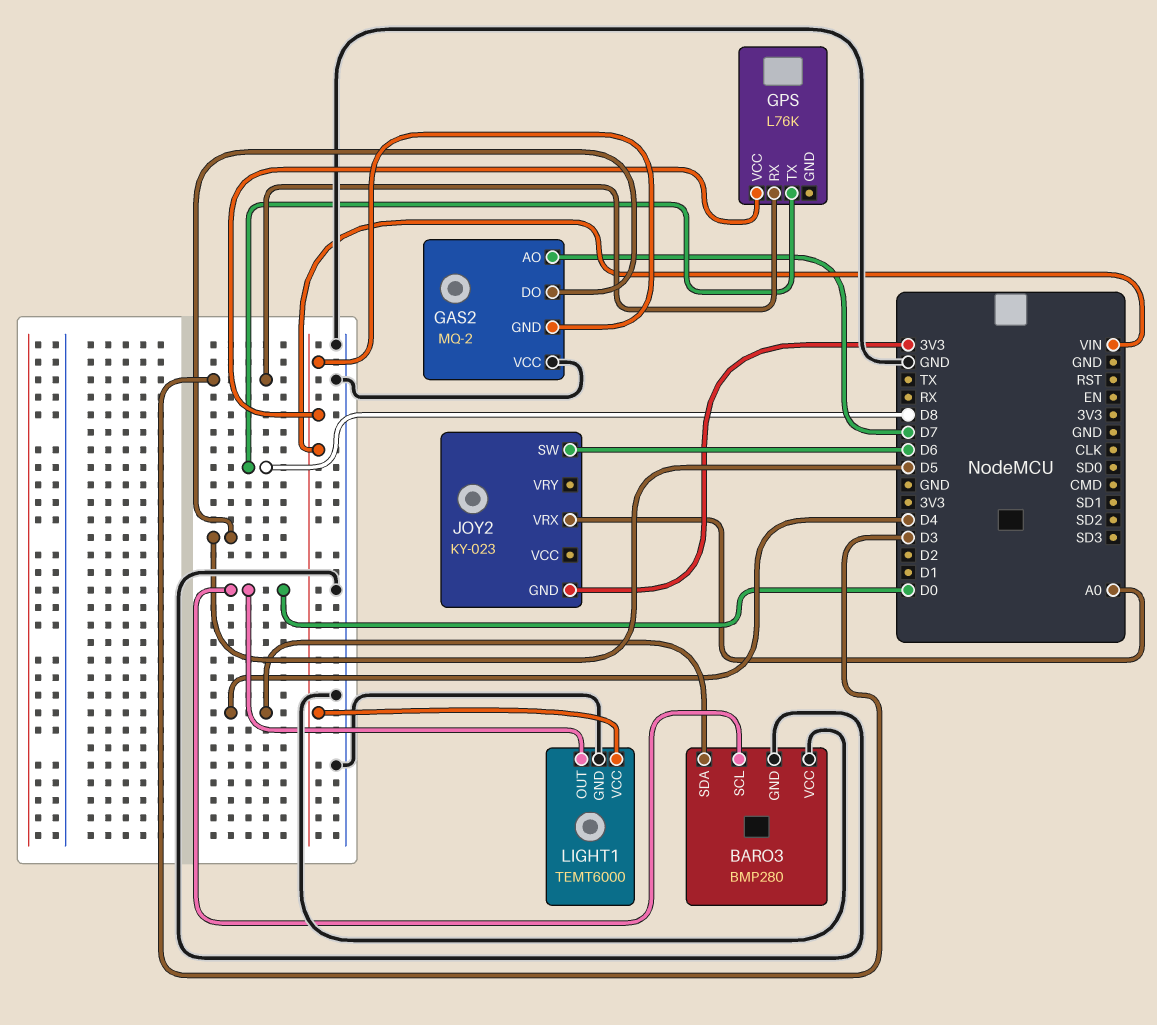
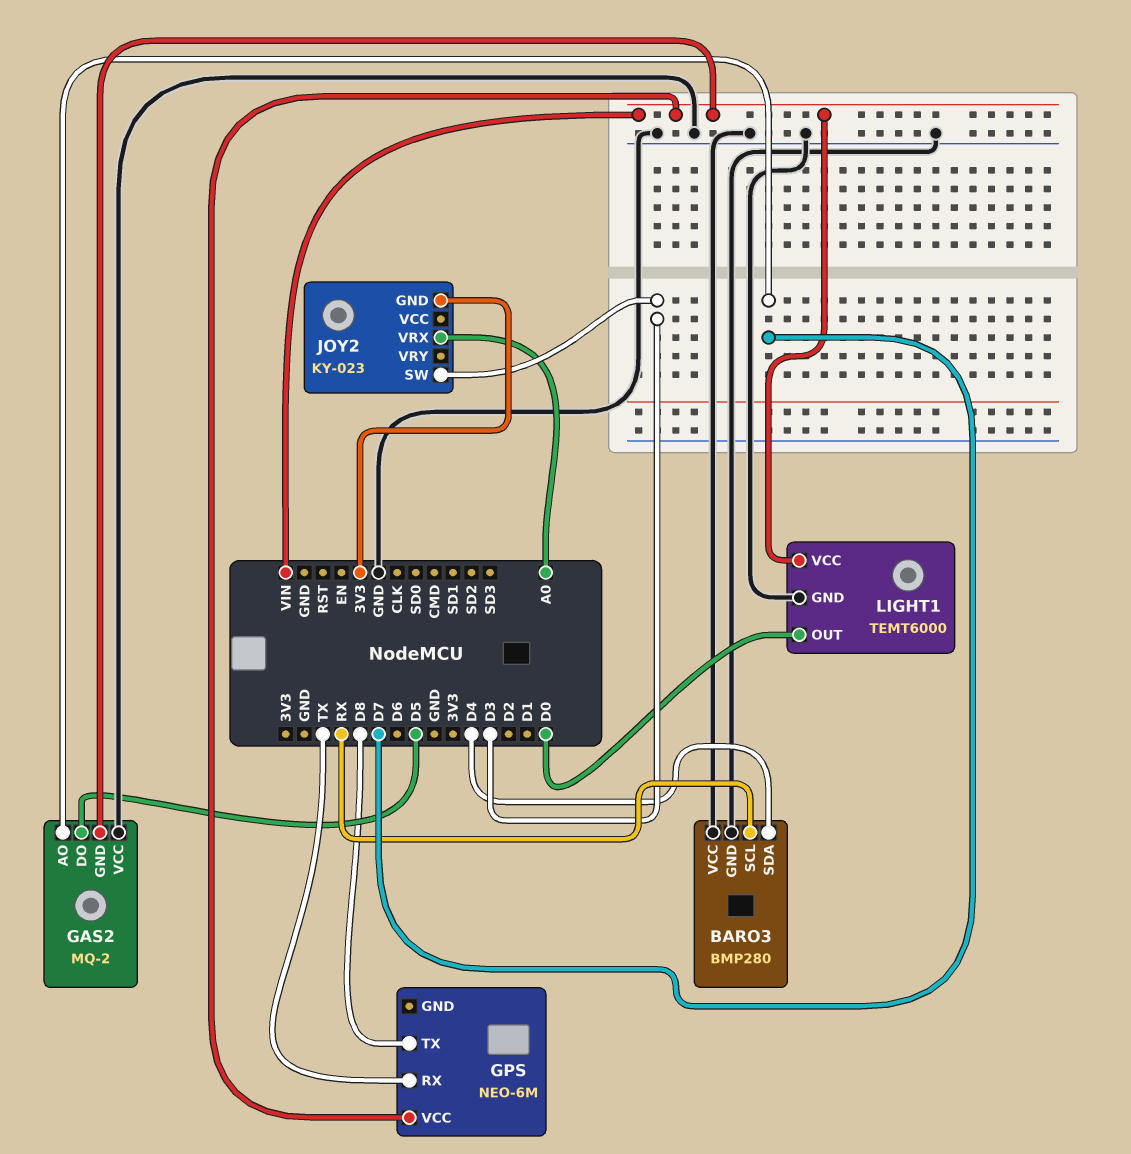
BARO3 pin SCL: D0 -> RX
GPS: L76K -> NEO-6M
GPS pin RX: D3 -> TX
JOY2 pin SW: D6 -> D3

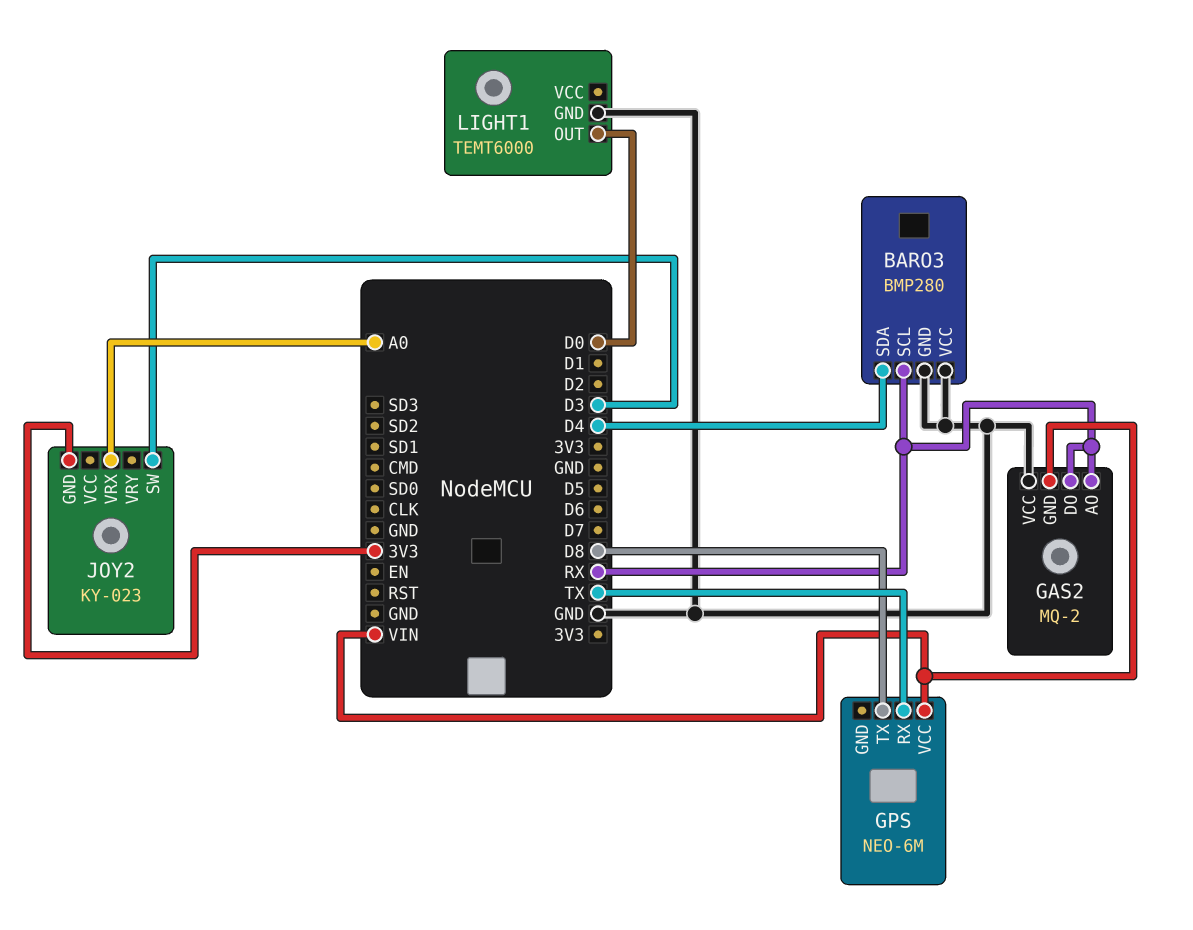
GAS2 pin AO: D7 -> RX
GAS2 pin DO: D5 -> RX
LIGHT1 pin VCC: VIN -> none

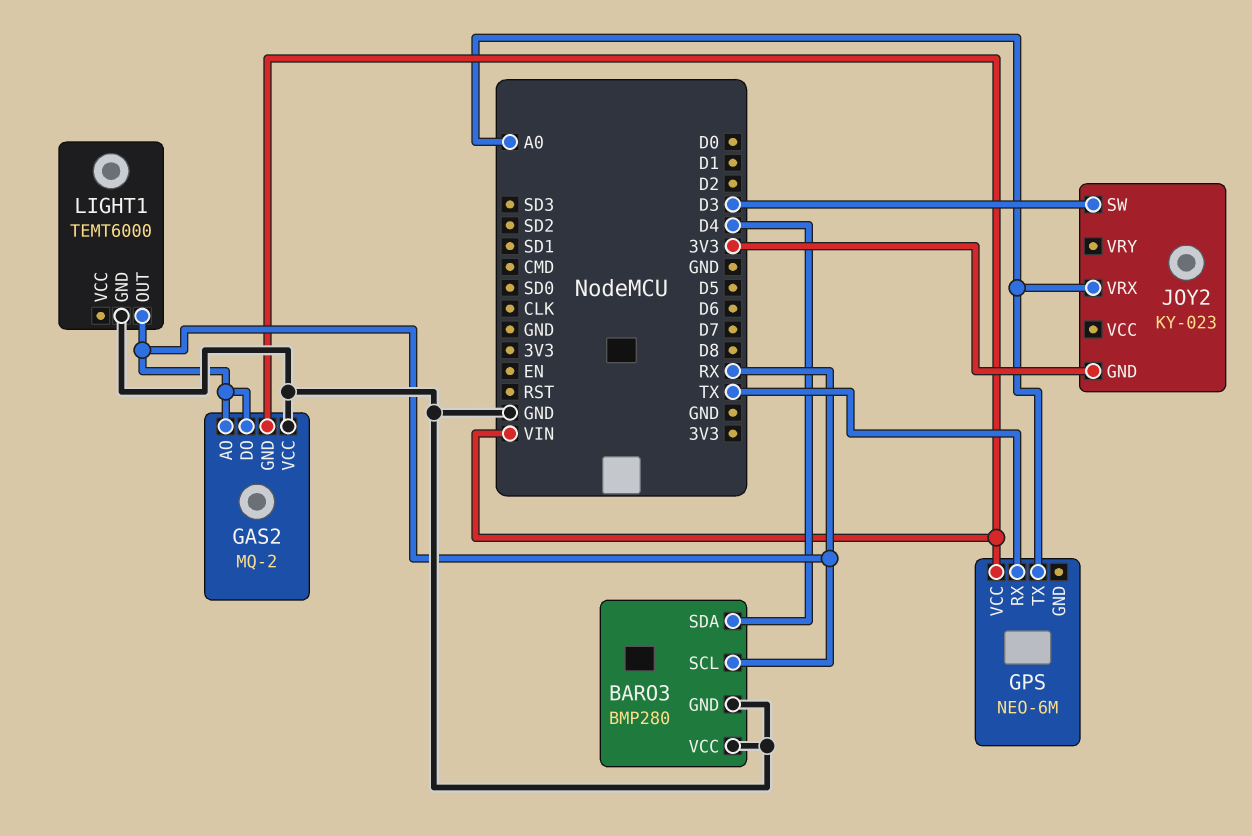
GPS pin TX: D8 -> A0
LIGHT1 pin OUT: D0 -> RX

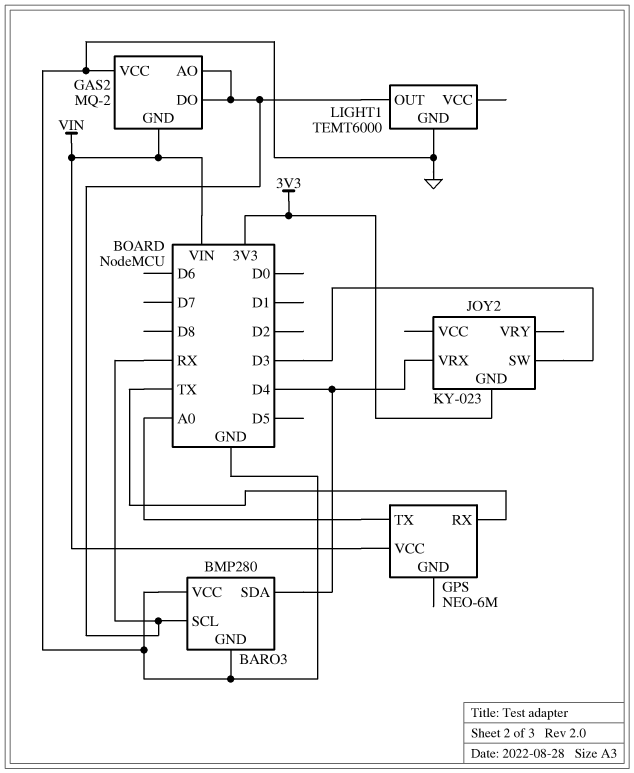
JOY2 pin VRX: A0 -> D4

